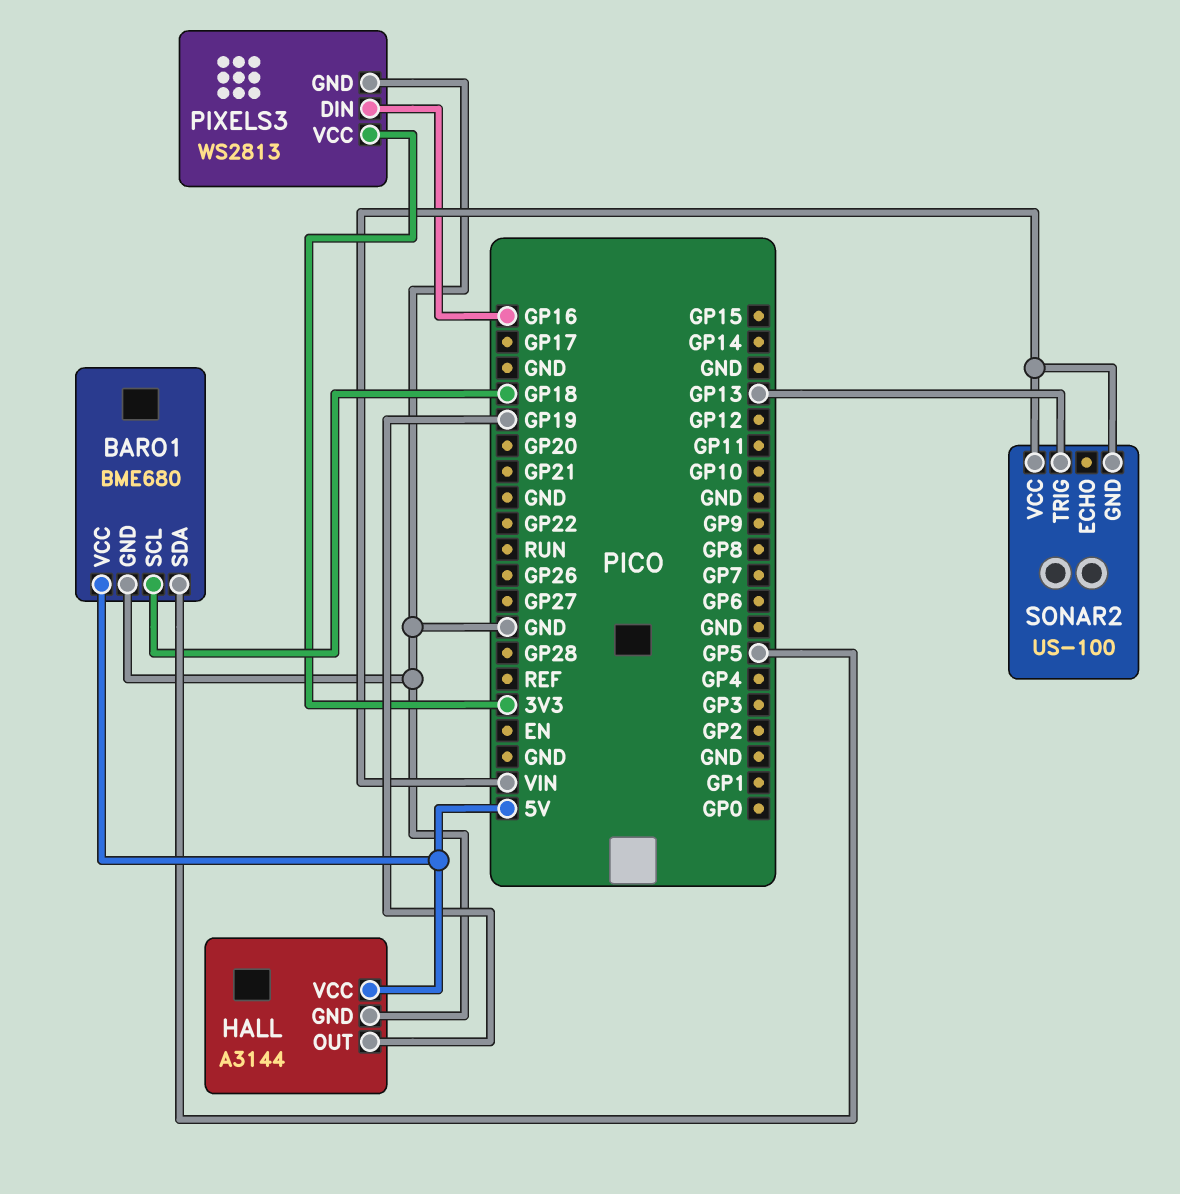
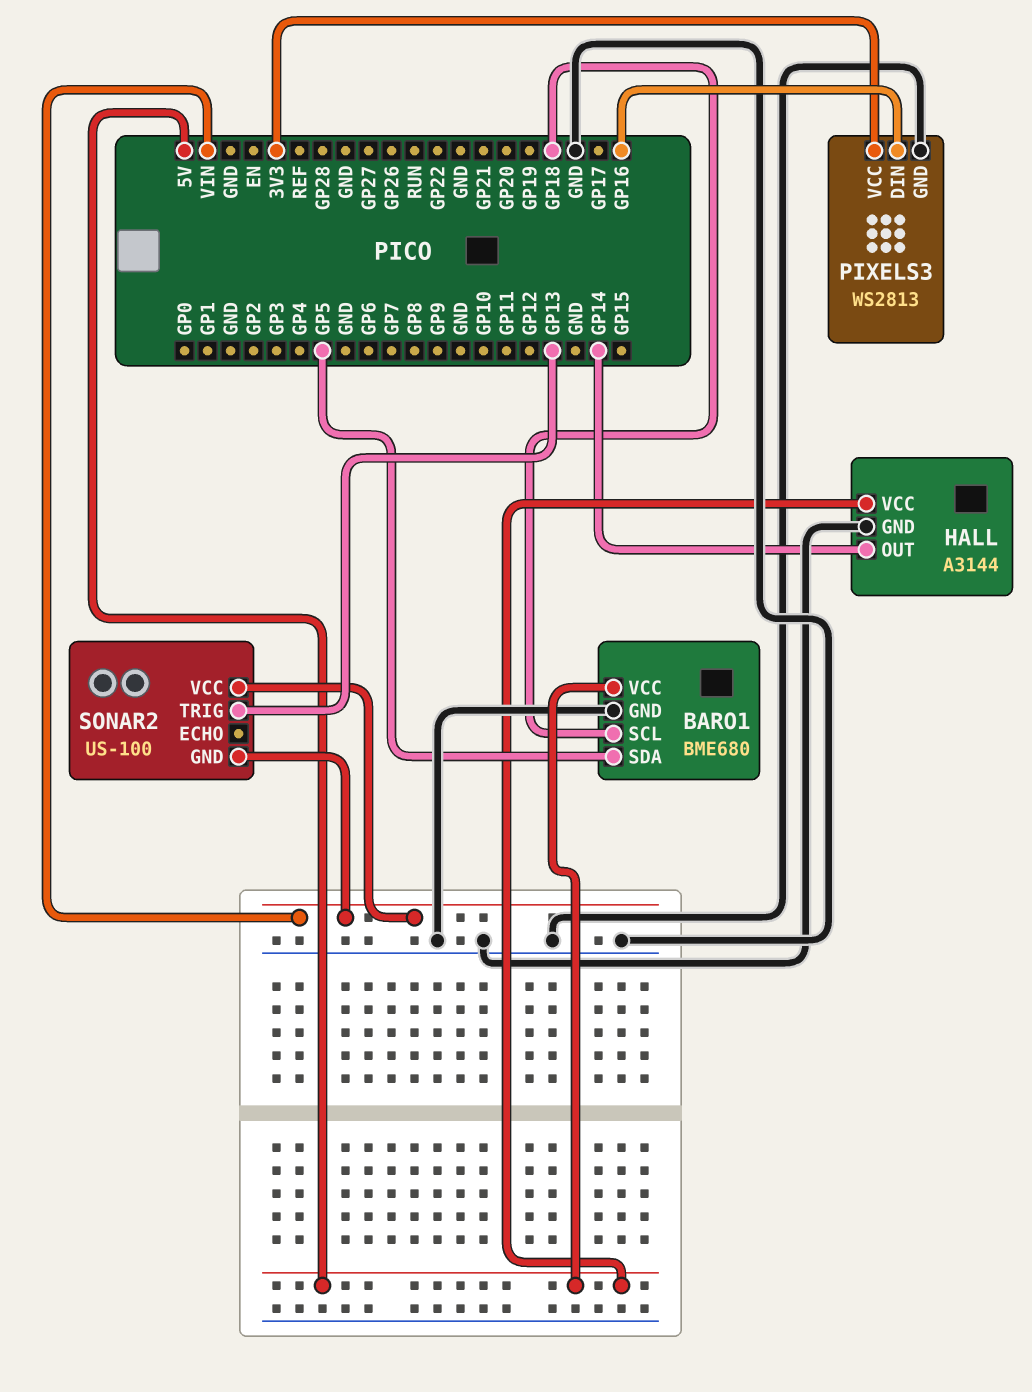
HALL pin OUT: GP19 -> GP14

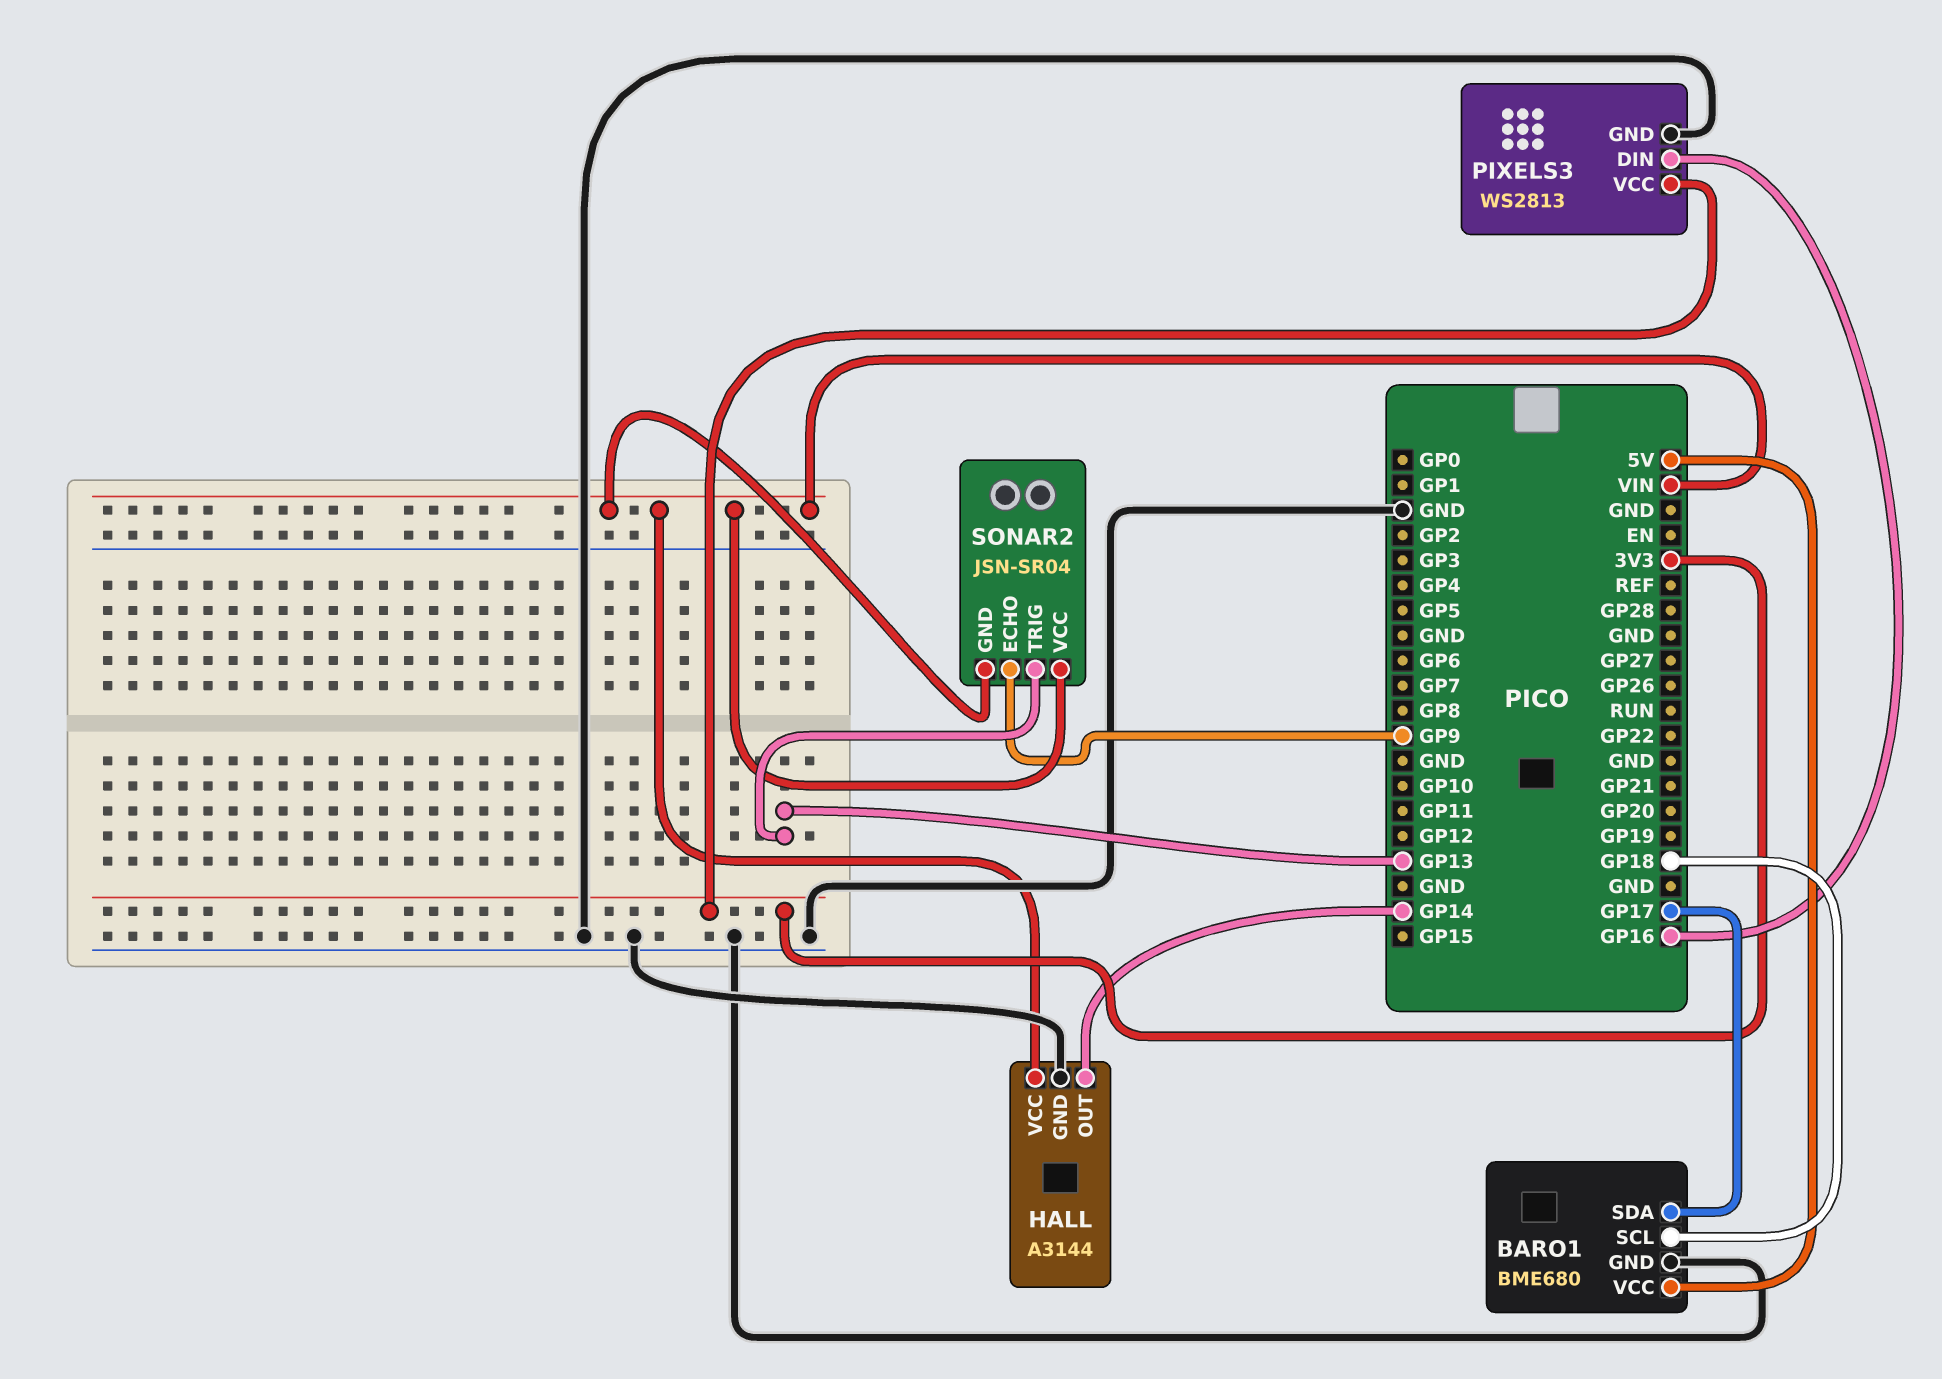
BARO1 pin SDA: GP5 -> GP17
HALL pin VCC: 5V -> VIN
SONAR2: US-100 -> JSN-SR04
SONAR2 pin ECHO: none -> GP9

